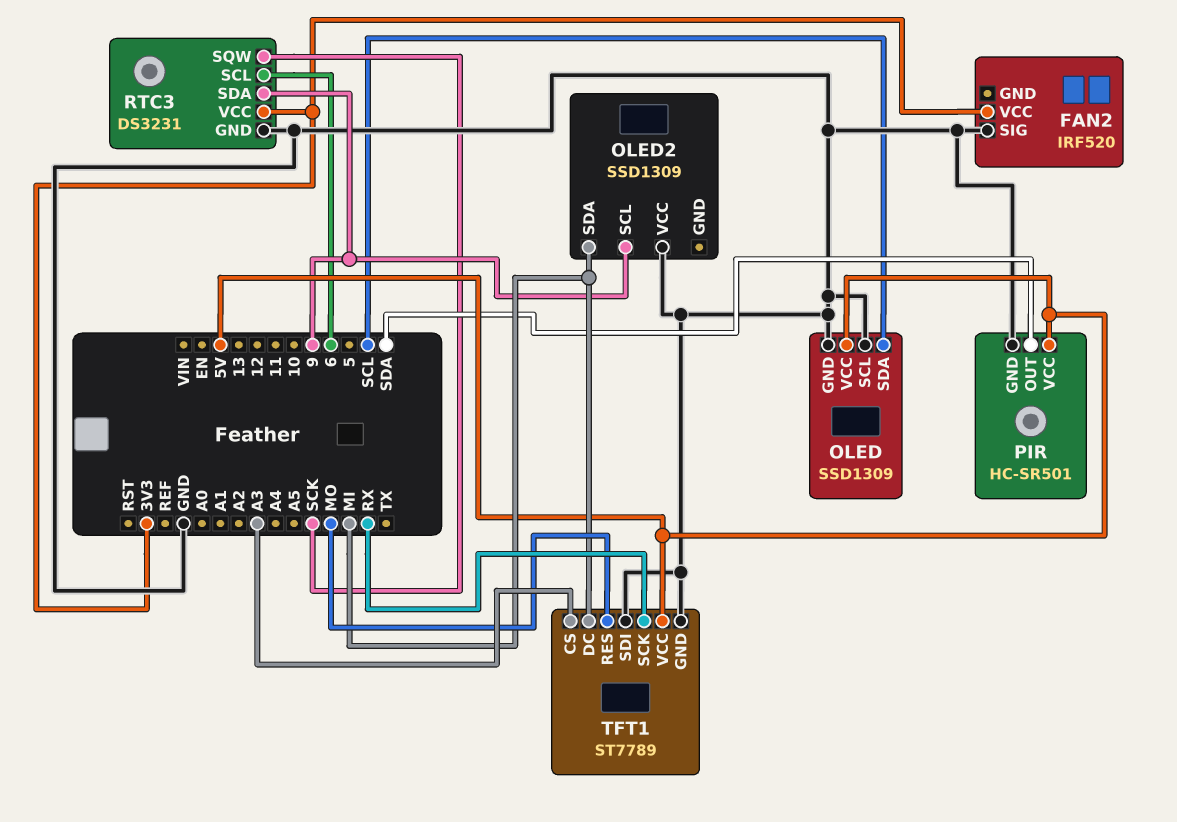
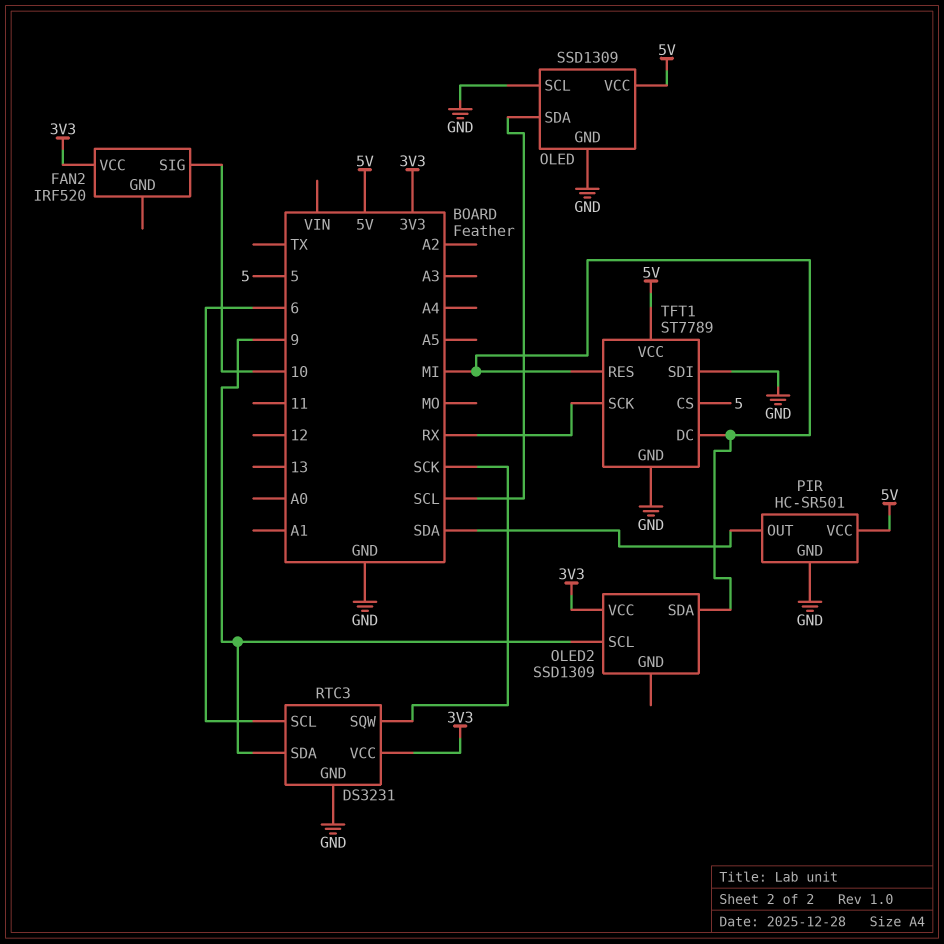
FAN2 pin SIG: GND -> 10
OLED2 pin VCC: GND -> 3V3
TFT1 pin CS: A3 -> 5
TFT1 pin RES: MO -> MI

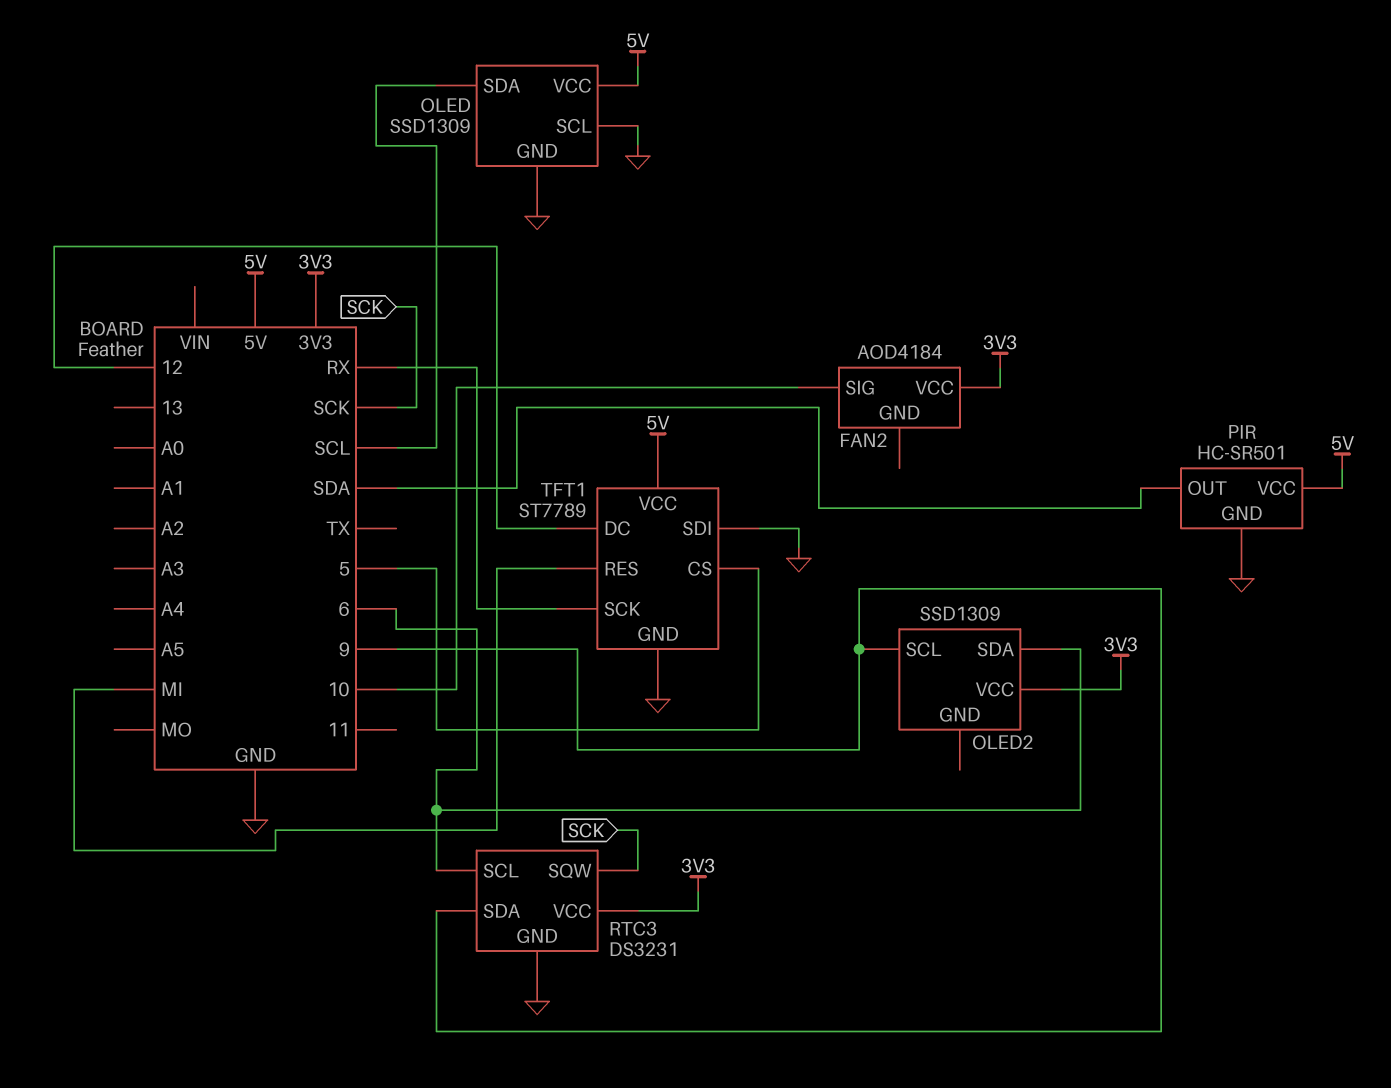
FAN2: IRF520 -> AOD4184
OLED2 pin SDA: MI -> 6
TFT1 pin DC: MI -> 12

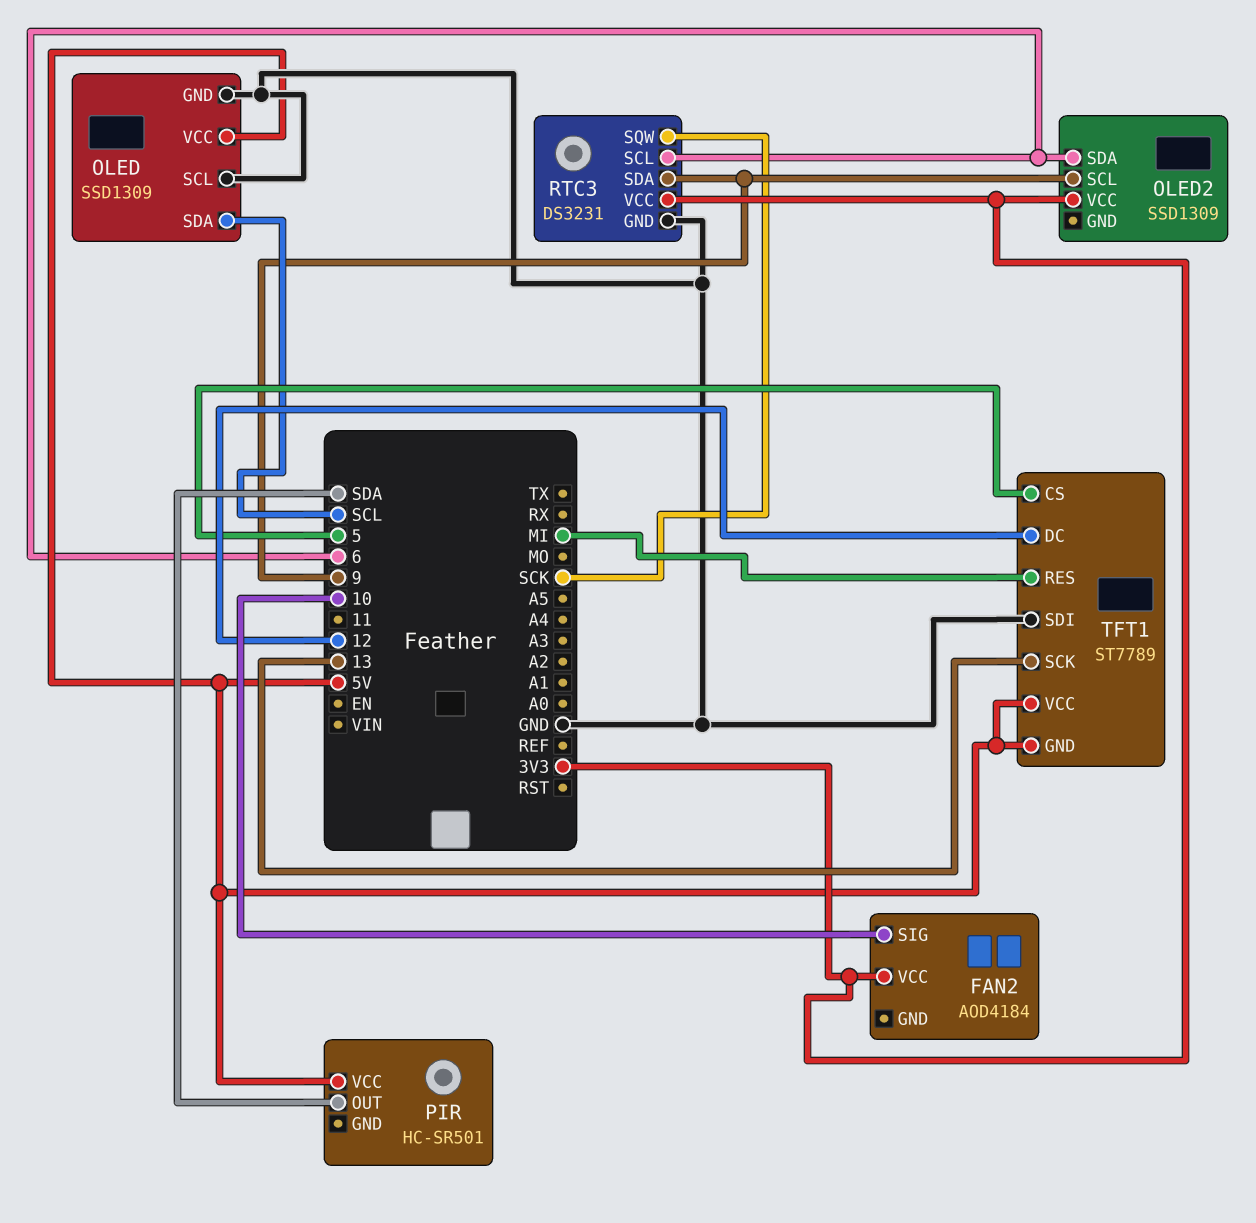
PIR pin GND: GND -> none
TFT1 pin GND: GND -> 5V
TFT1 pin SCK: RX -> 13

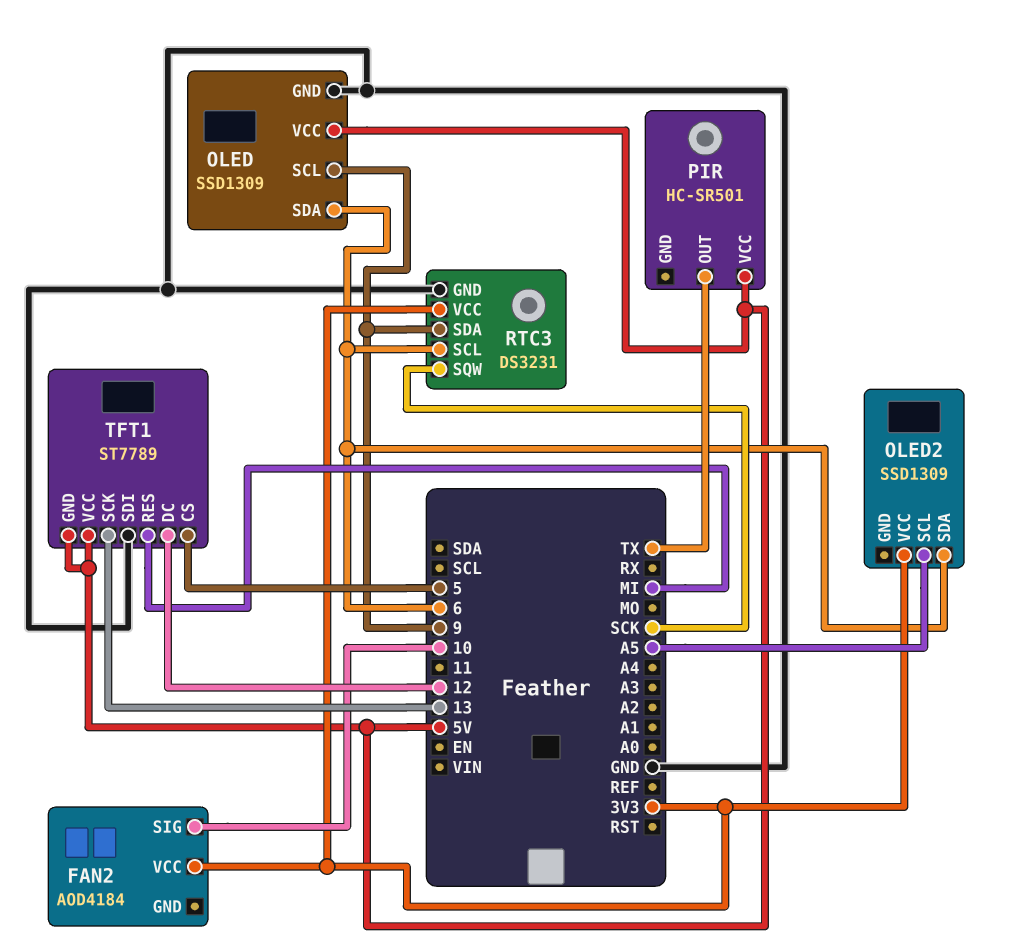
OLED pin SCL: GND -> 9
OLED pin SDA: SCL -> 6
OLED2 pin SCL: 9 -> A5
PIR pin OUT: SDA -> TX

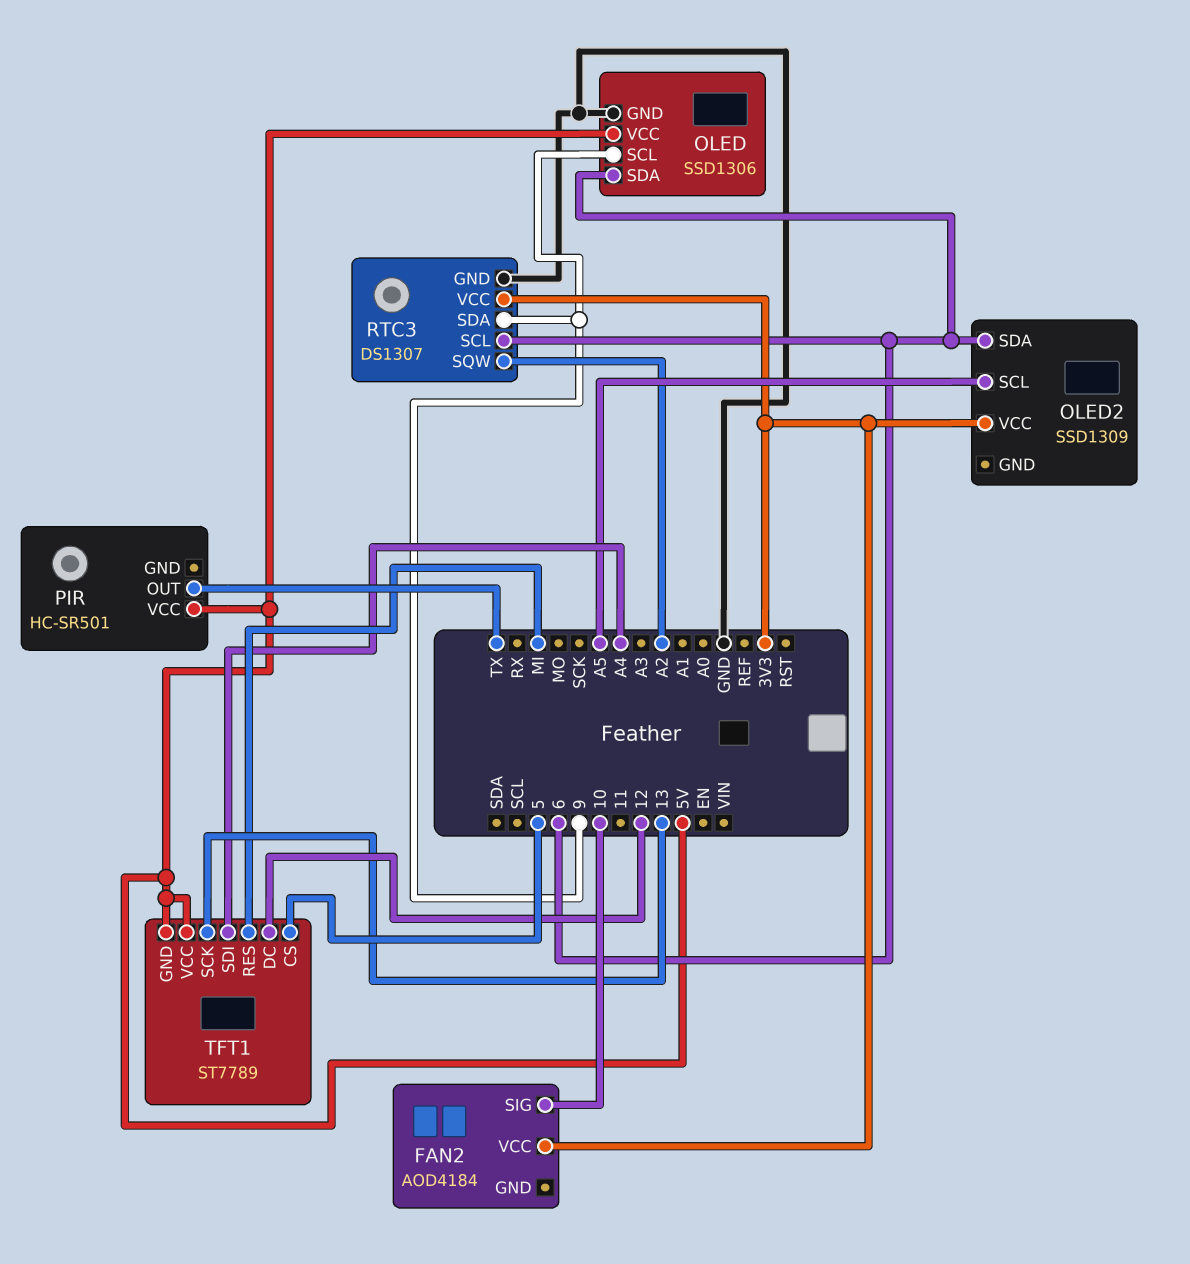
OLED: SSD1309 -> SSD1306
RTC3: DS3231 -> DS1307
RTC3 pin SQW: SCK -> A2
TFT1 pin SDI: GND -> A4

